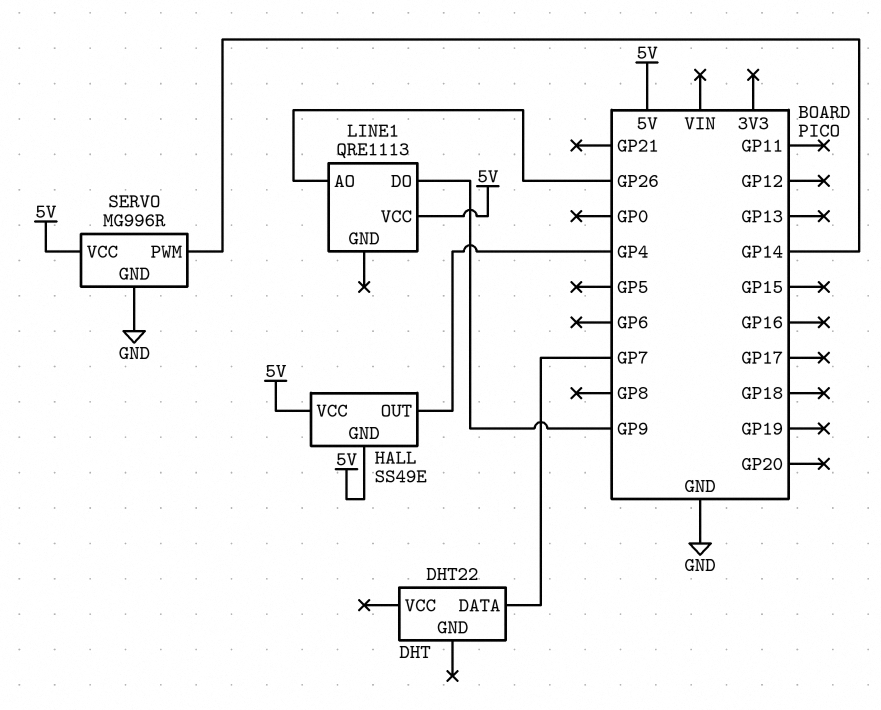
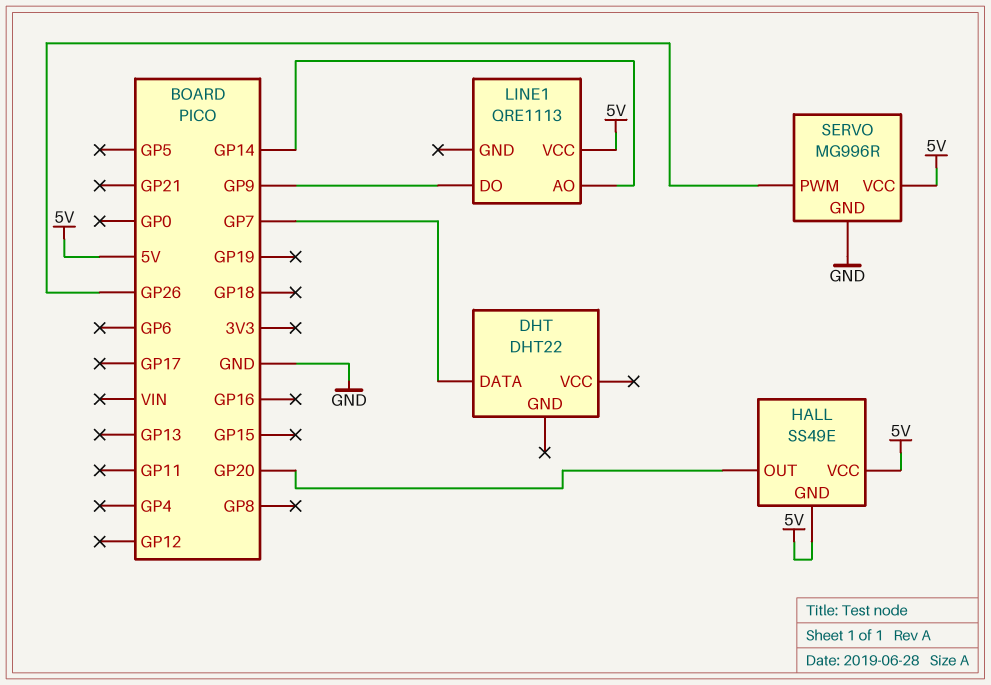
HALL pin OUT: GP4 -> GP20
LINE1 pin AO: GP26 -> GP14
SERVO pin PWM: GP14 -> GP26

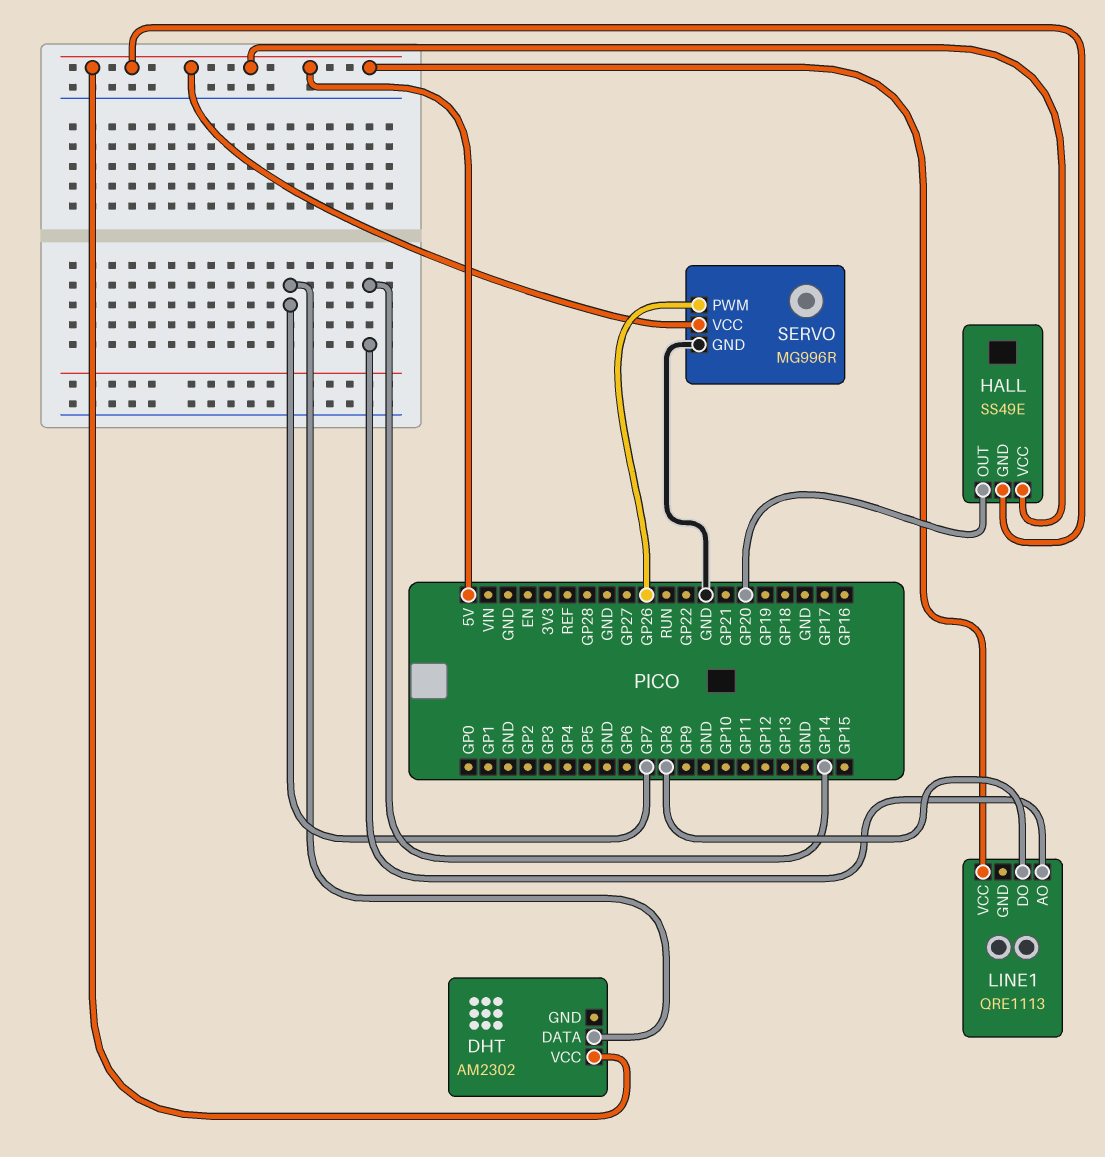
DHT: DHT22 -> AM2302
DHT pin VCC: none -> 5V
LINE1 pin DO: GP9 -> GP8

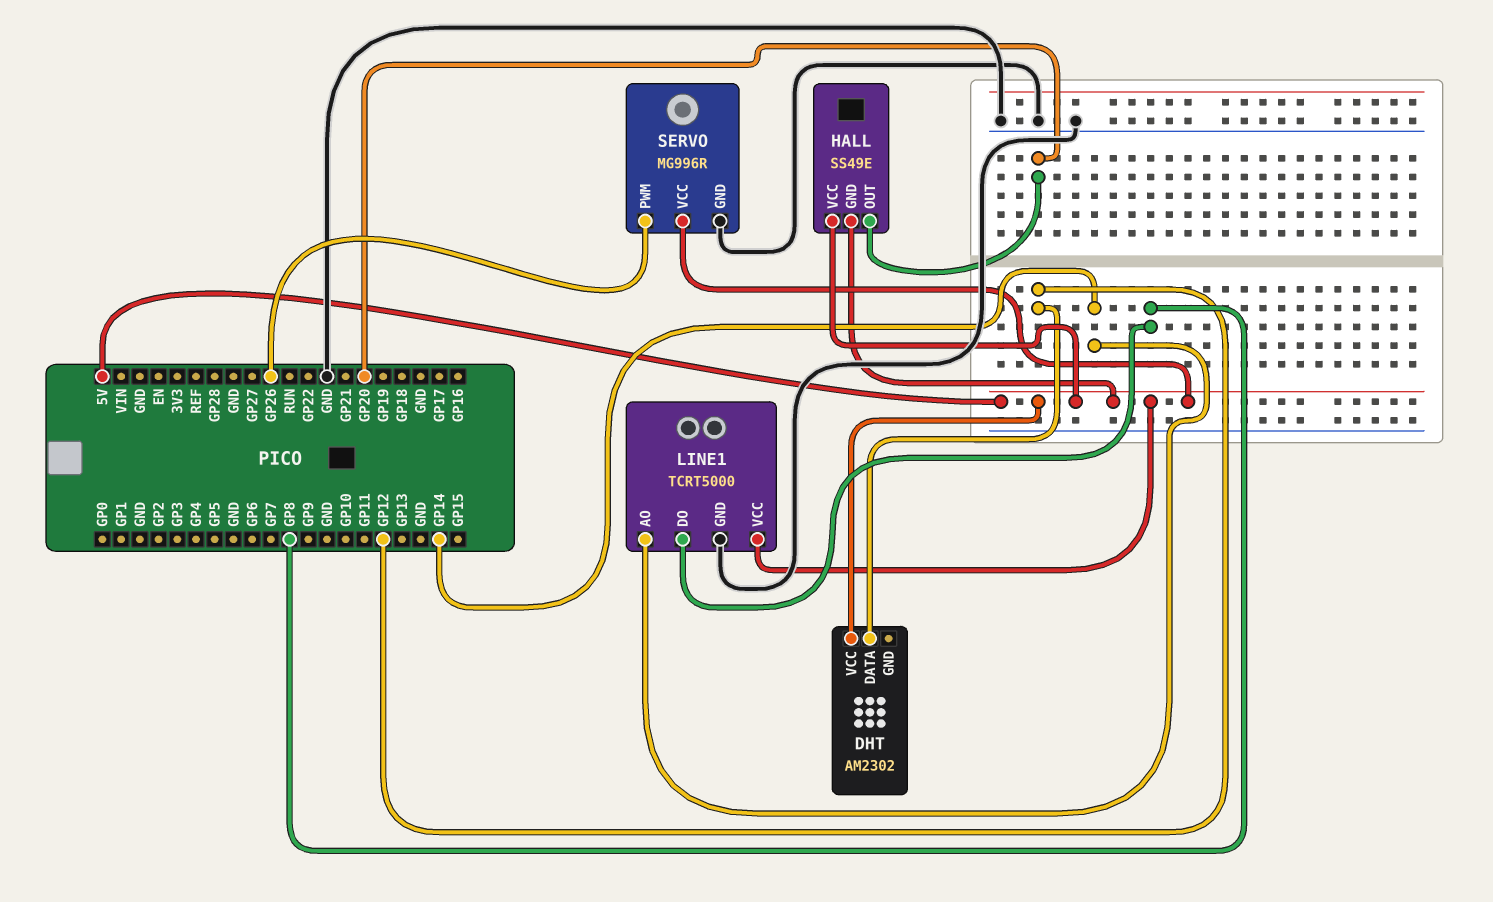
DHT pin DATA: GP7 -> GP12
LINE1: QRE1113 -> TCRT5000
LINE1 pin GND: none -> GND

